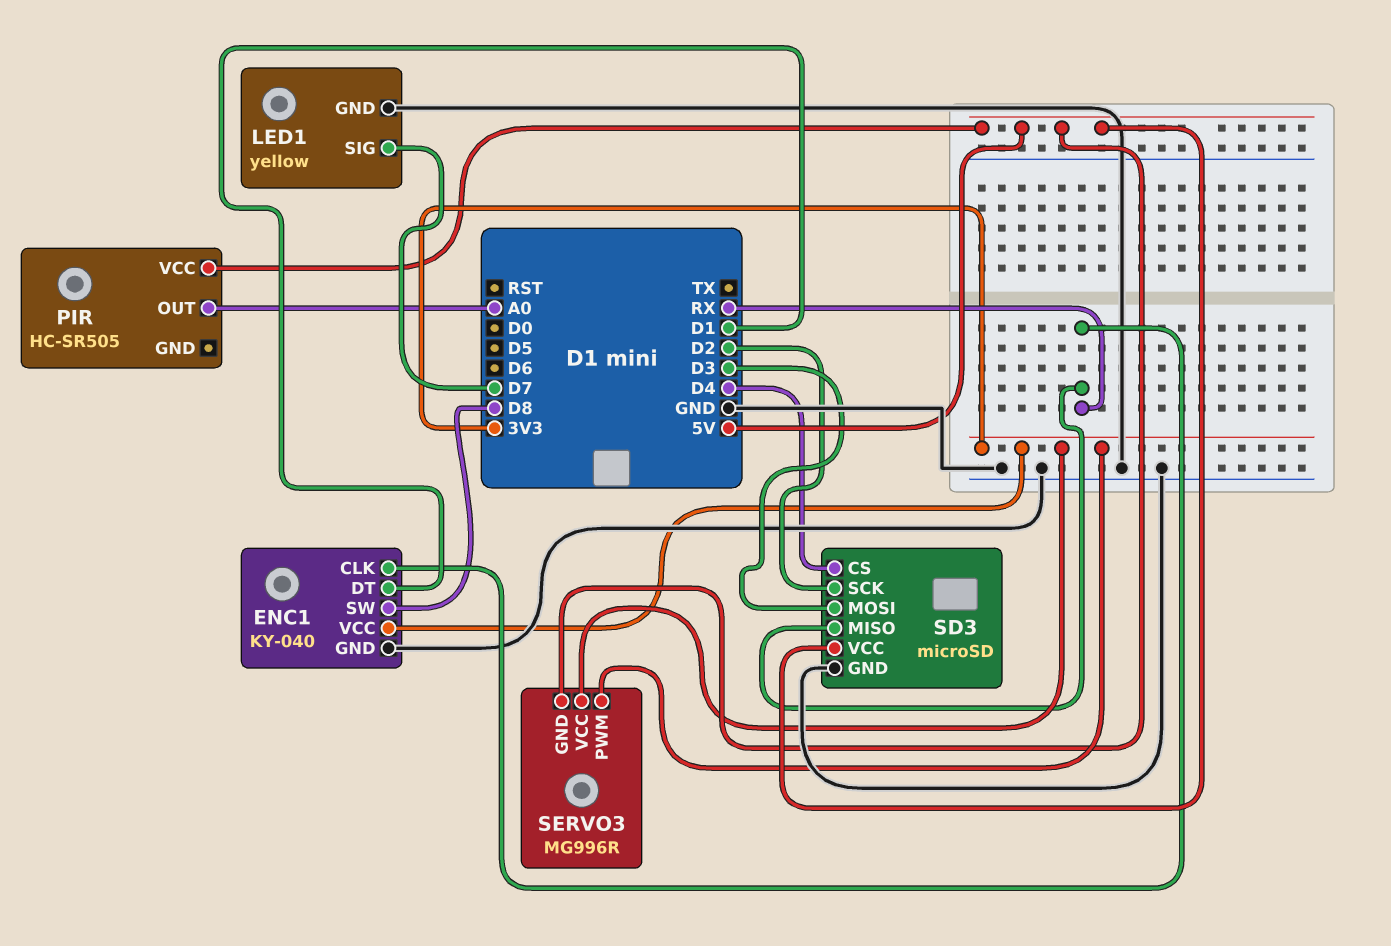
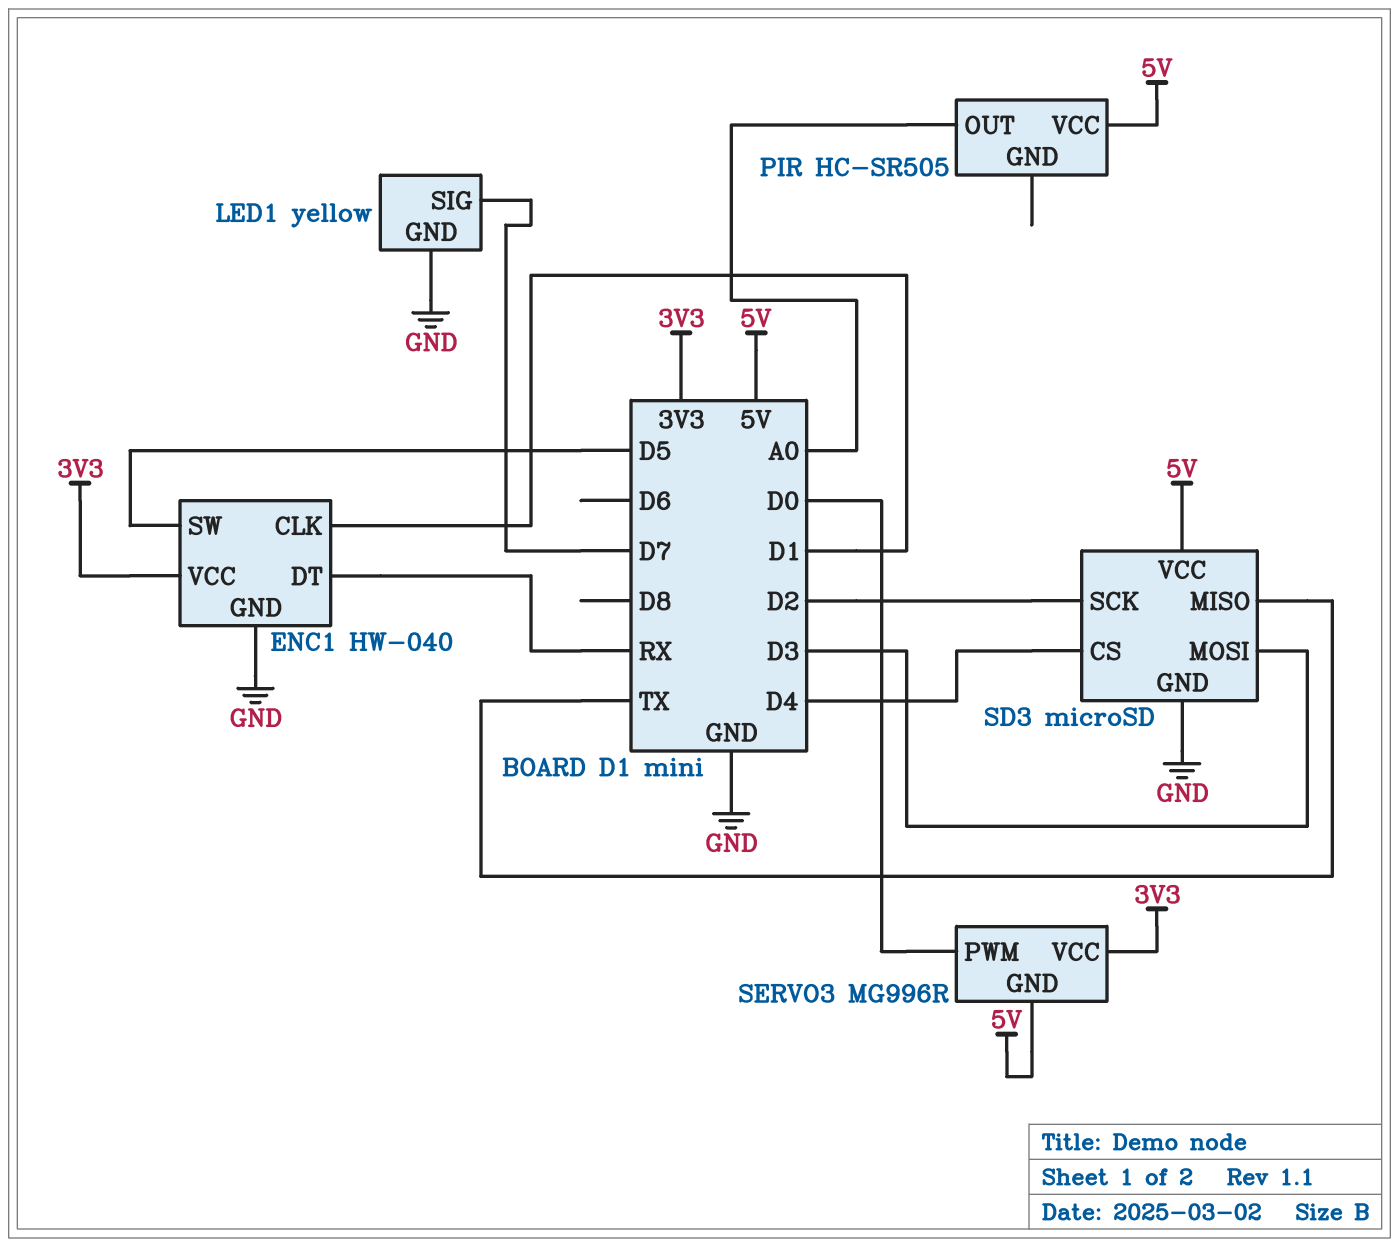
ENC1: KY-040 -> HW-040
ENC1 pin CLK: RX -> D1
ENC1 pin DT: D1 -> RX
ENC1 pin SW: D8 -> D5
SD3 pin MISO: RX -> TX
SERVO3 pin PWM: 3V3 -> D0

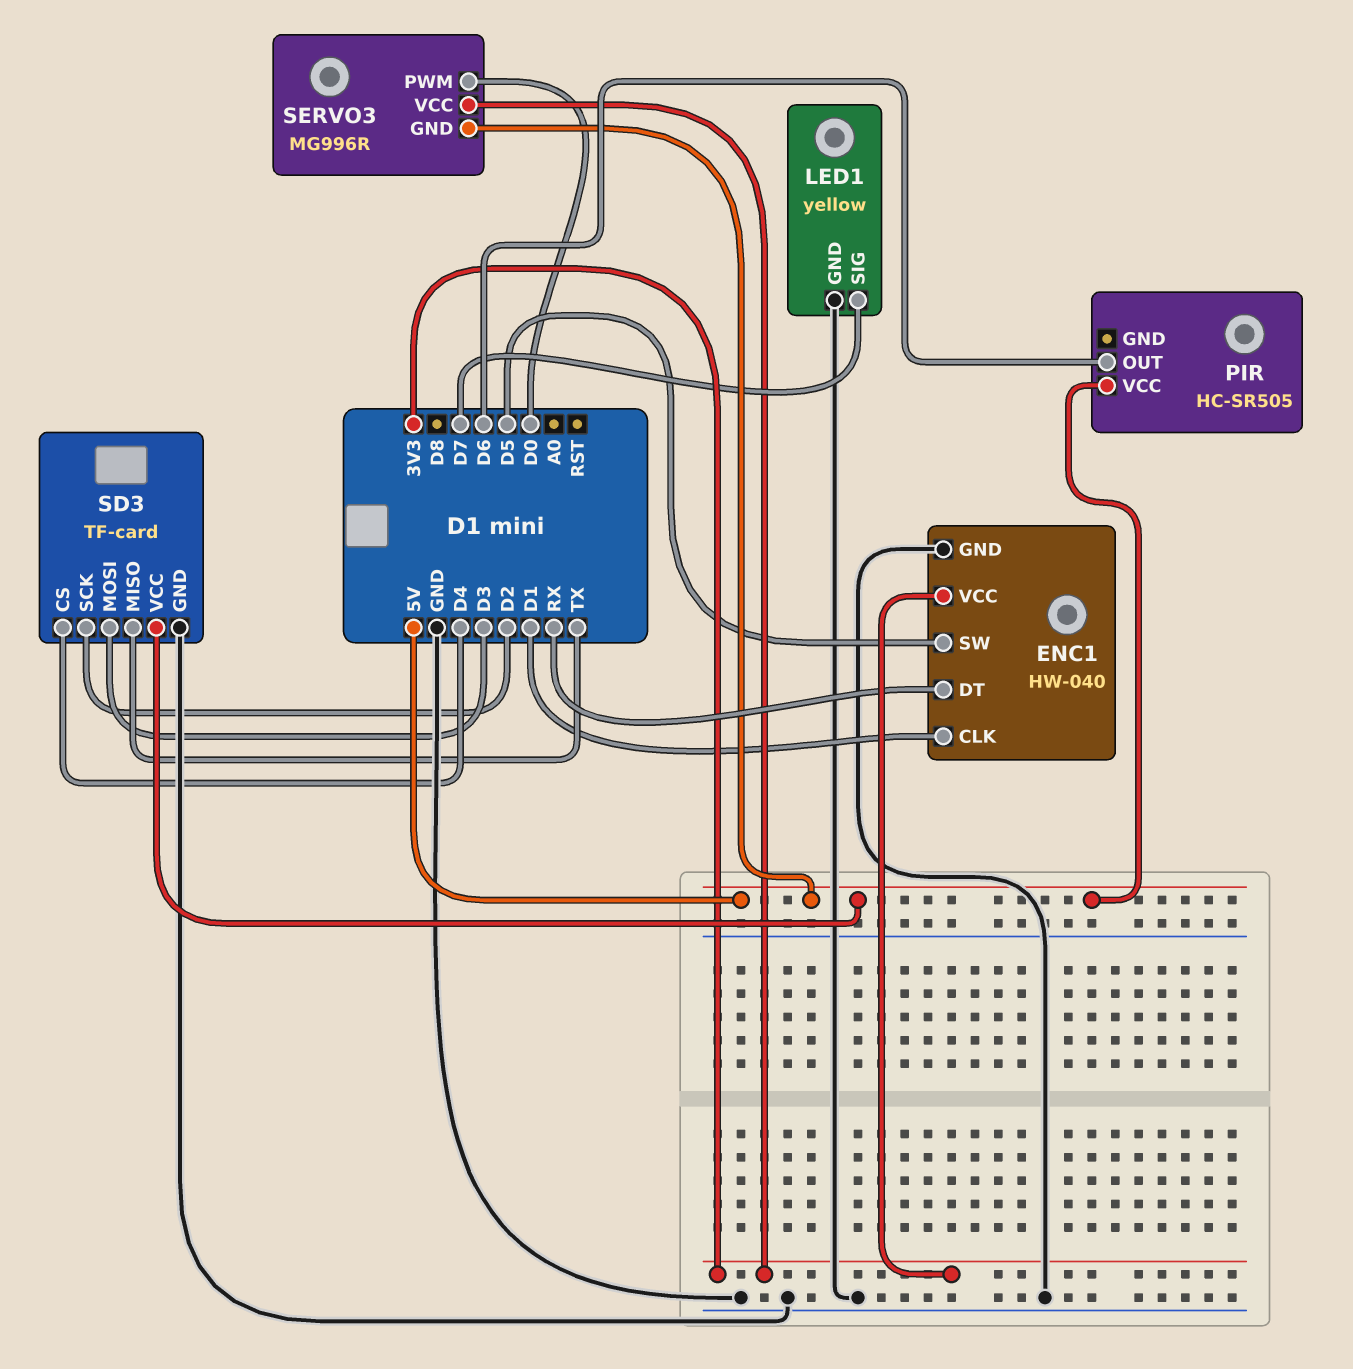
PIR pin OUT: A0 -> D6
SD3: microSD -> TF-card

